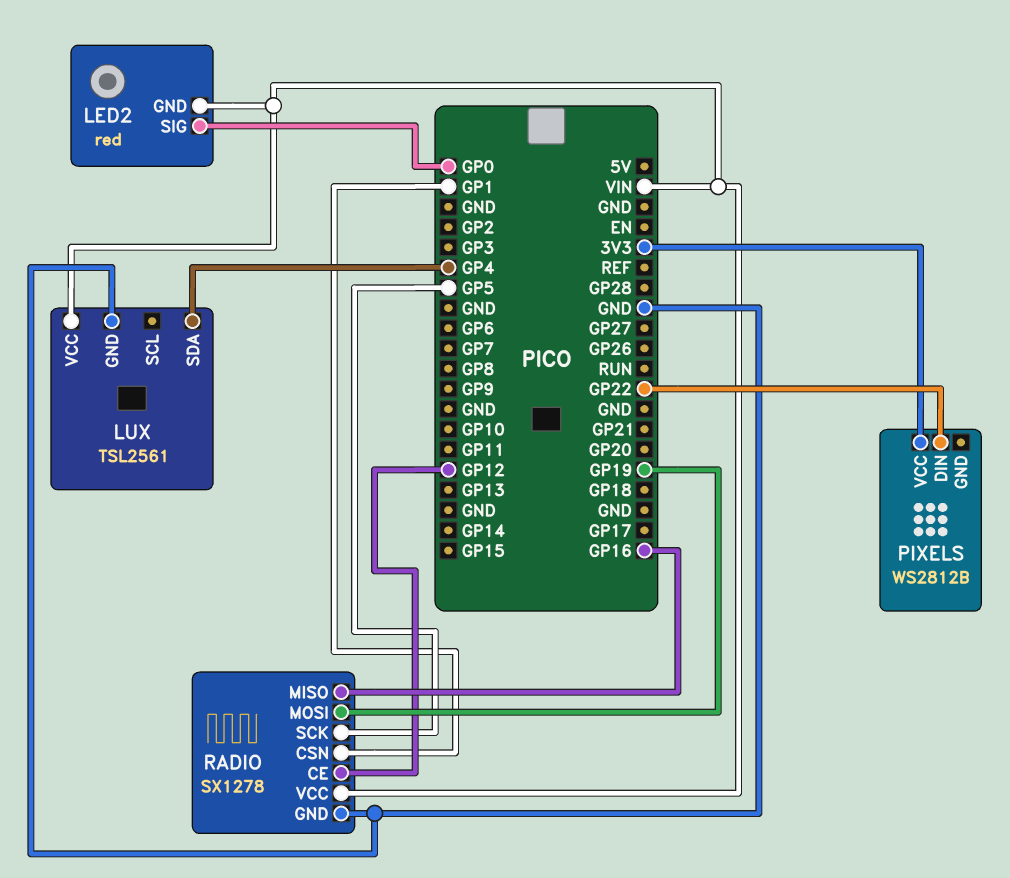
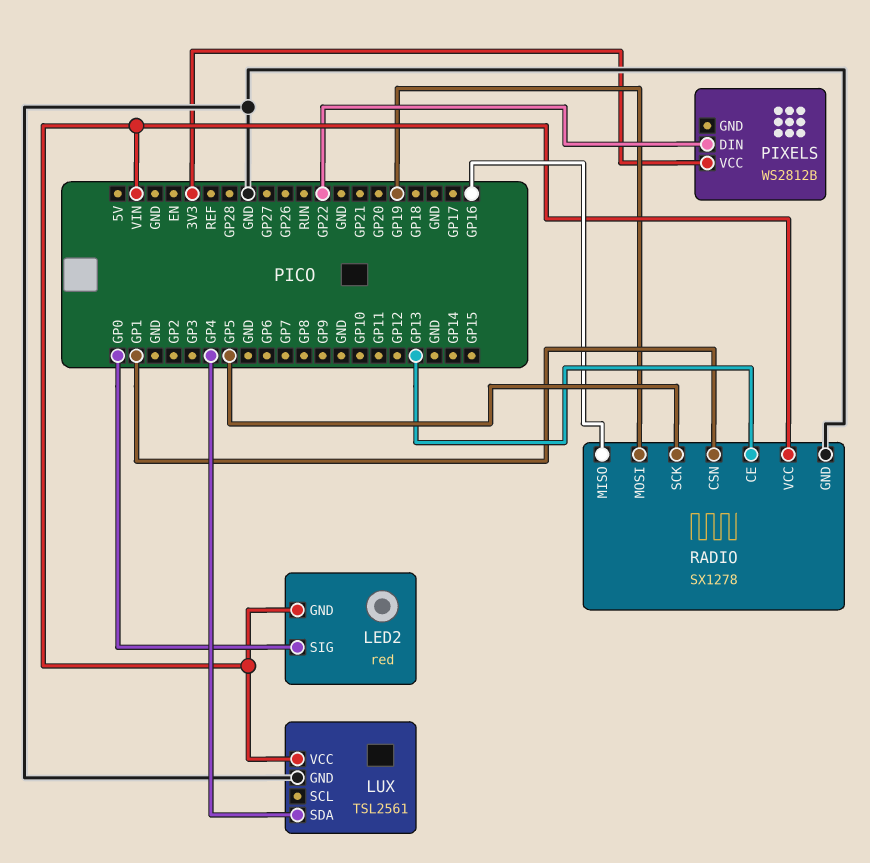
RADIO pin CE: GP12 -> GP13

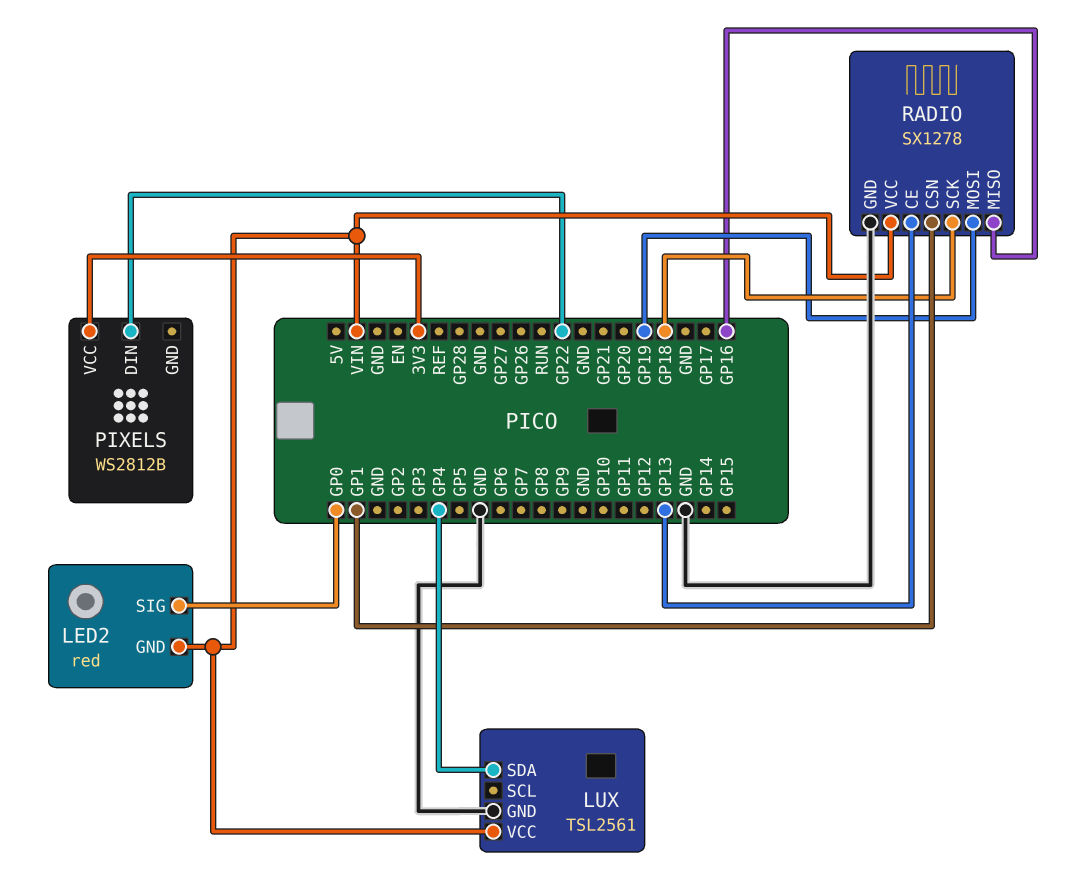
RADIO pin SCK: GP5 -> GP18

